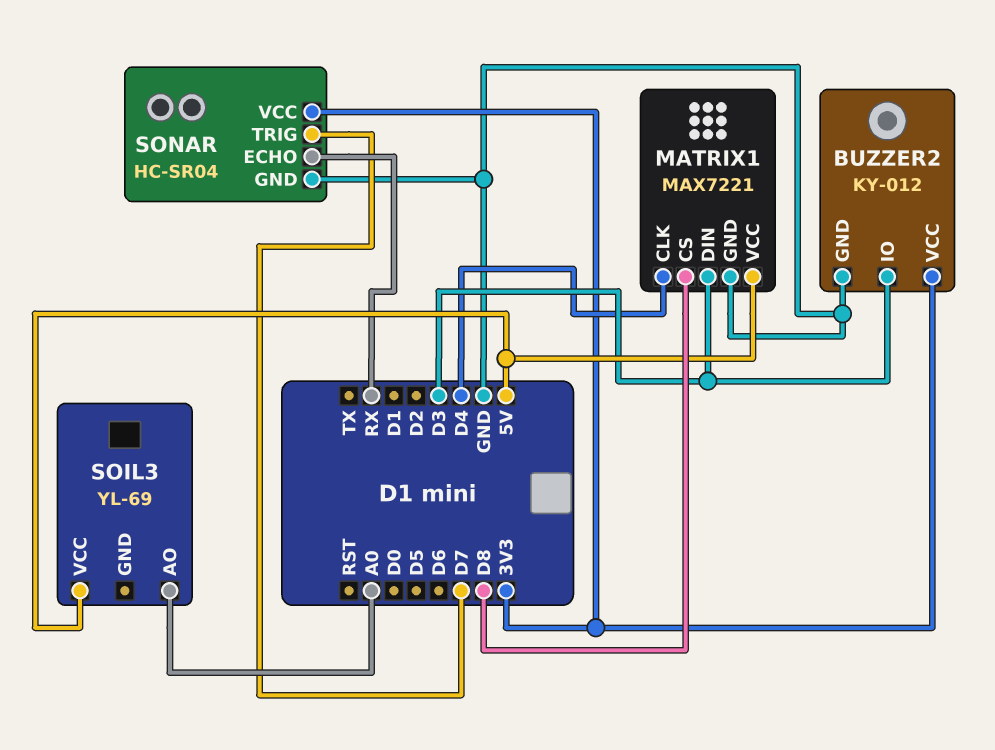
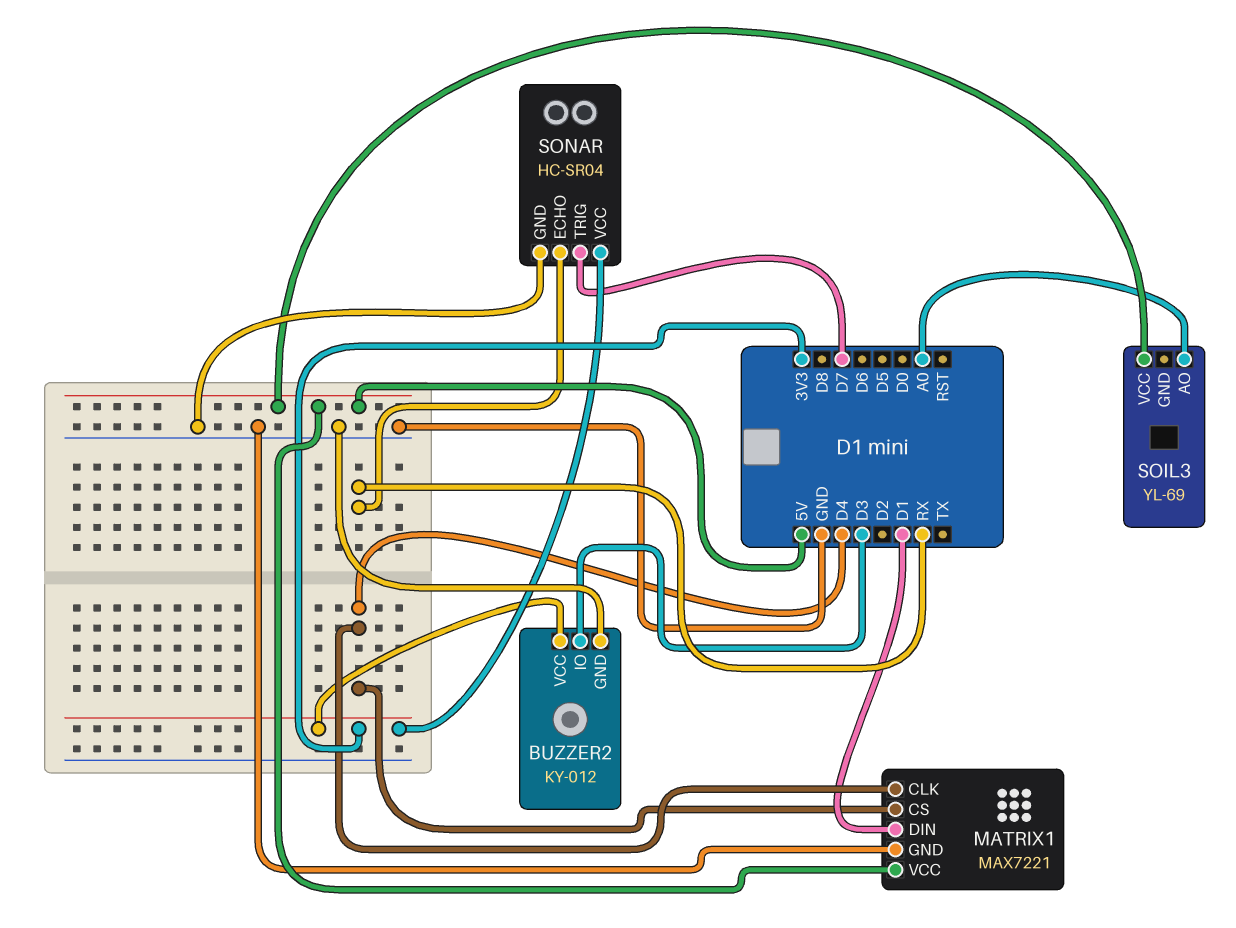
MATRIX1 pin CS: D8 -> D4
MATRIX1 pin DIN: D3 -> D1

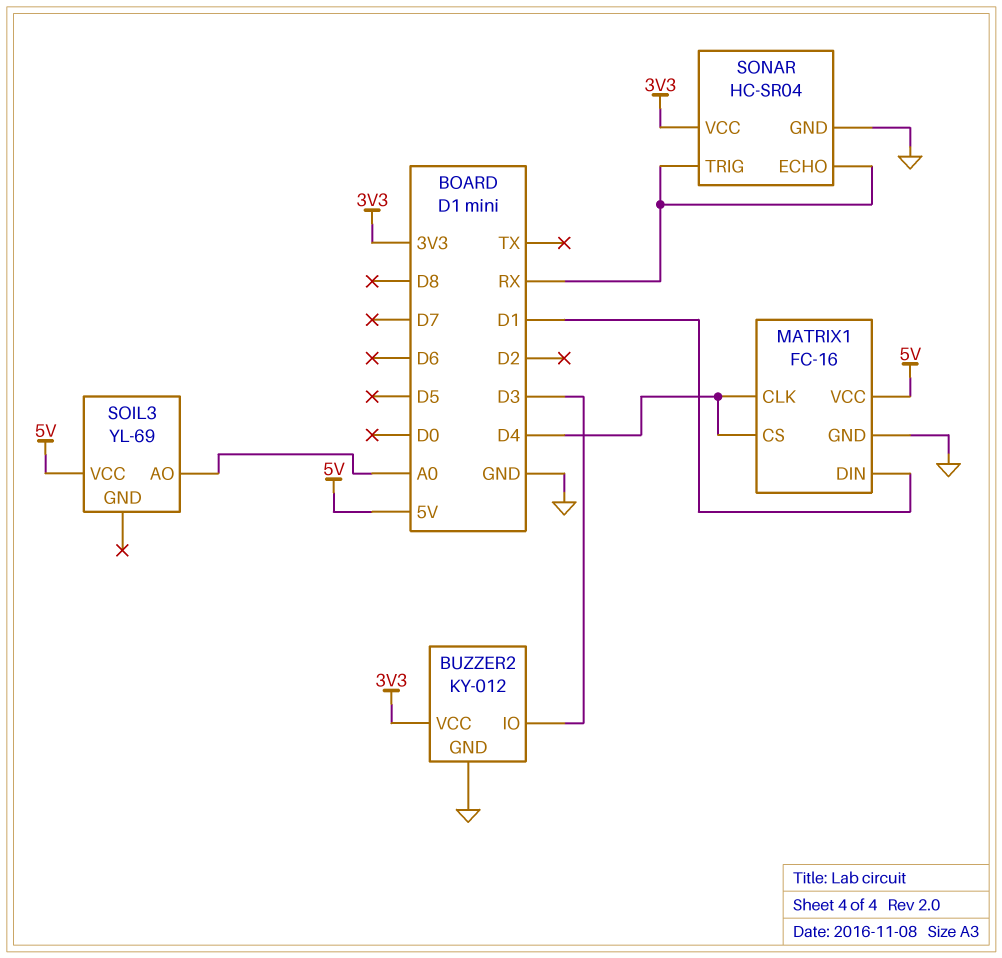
MATRIX1: MAX7221 -> FC-16
SONAR pin TRIG: D7 -> RX

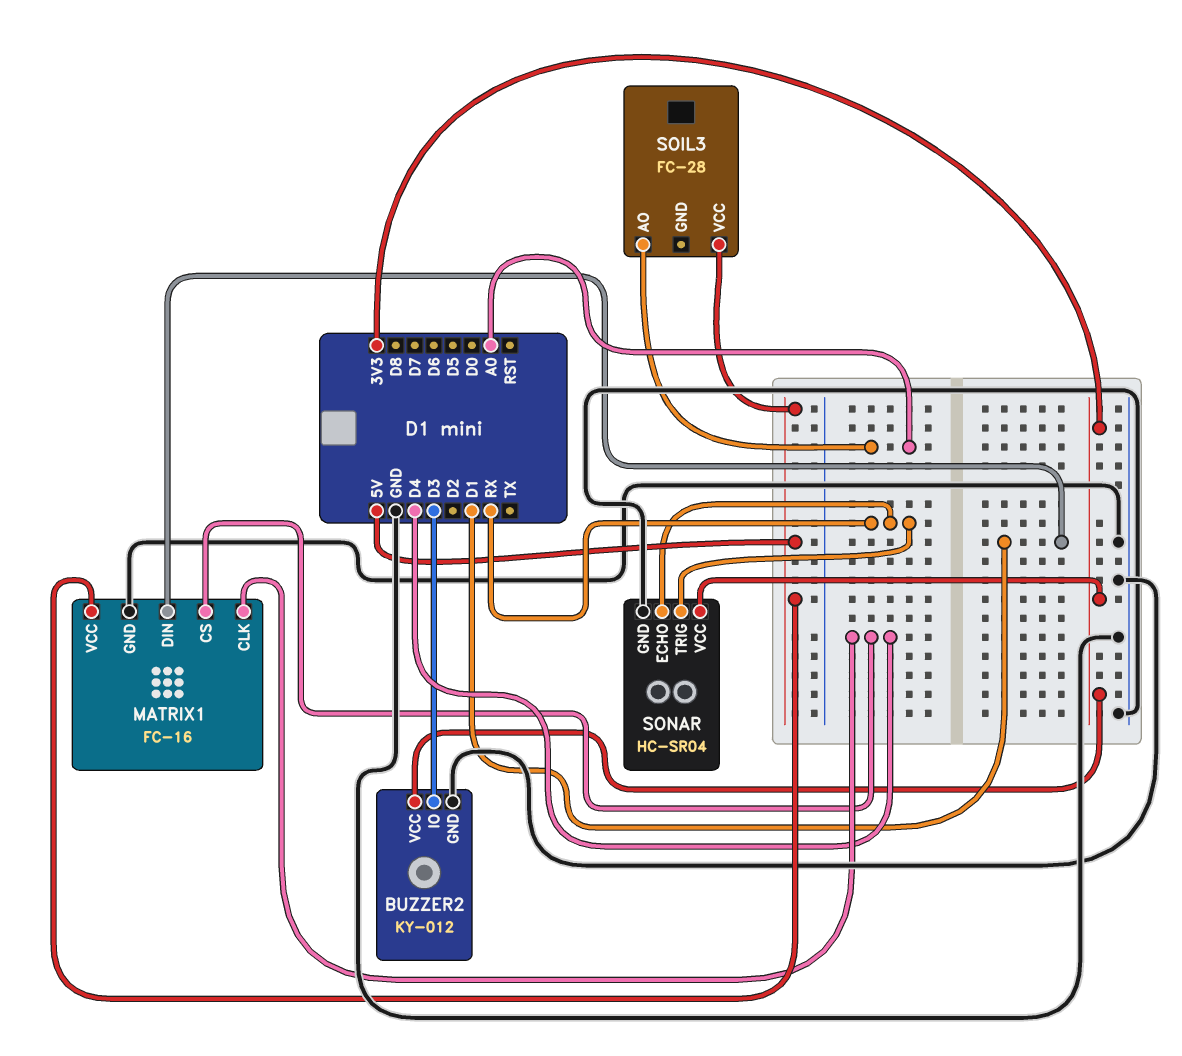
SOIL3: YL-69 -> FC-28

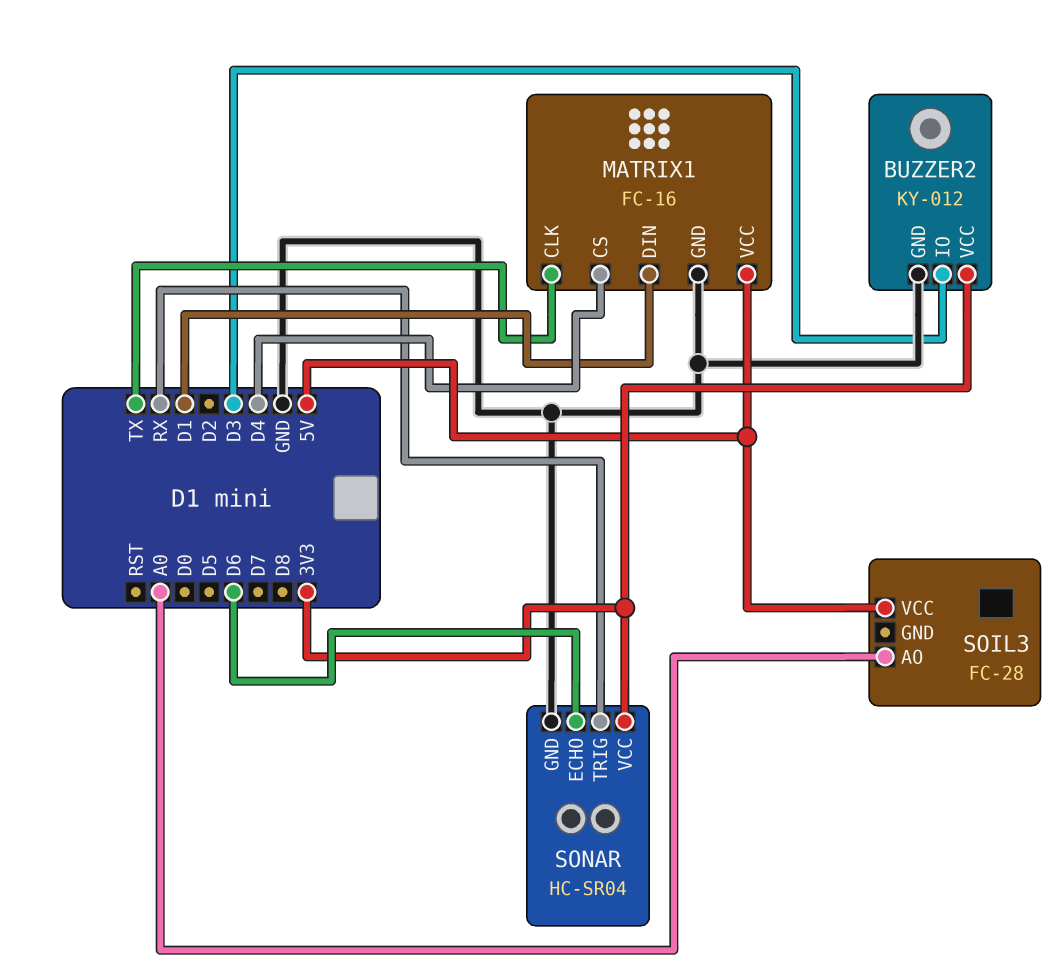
MATRIX1 pin CLK: D4 -> TX
SONAR pin ECHO: RX -> D6

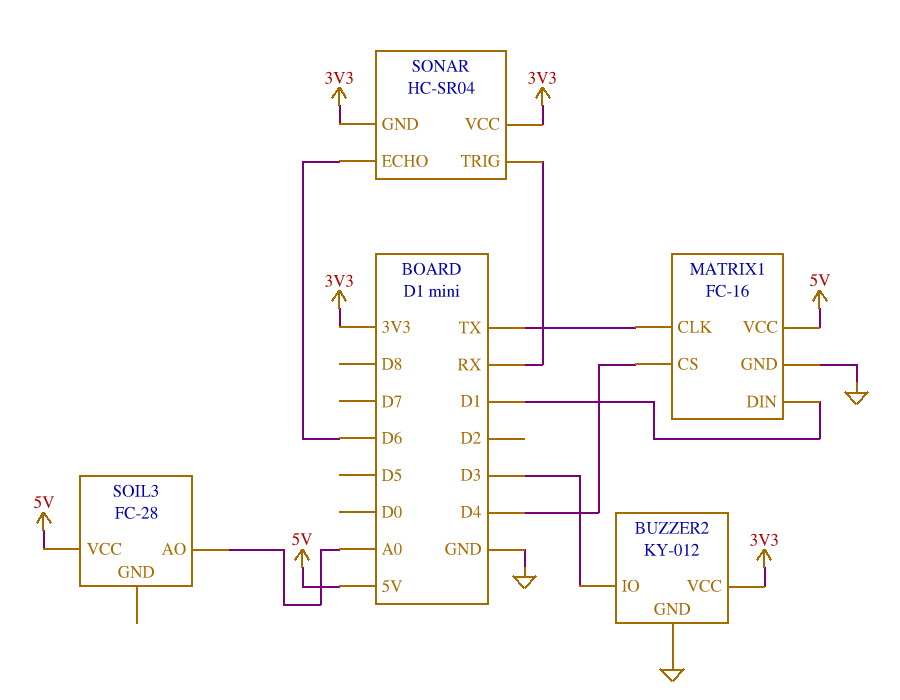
SONAR pin GND: GND -> 3V3

